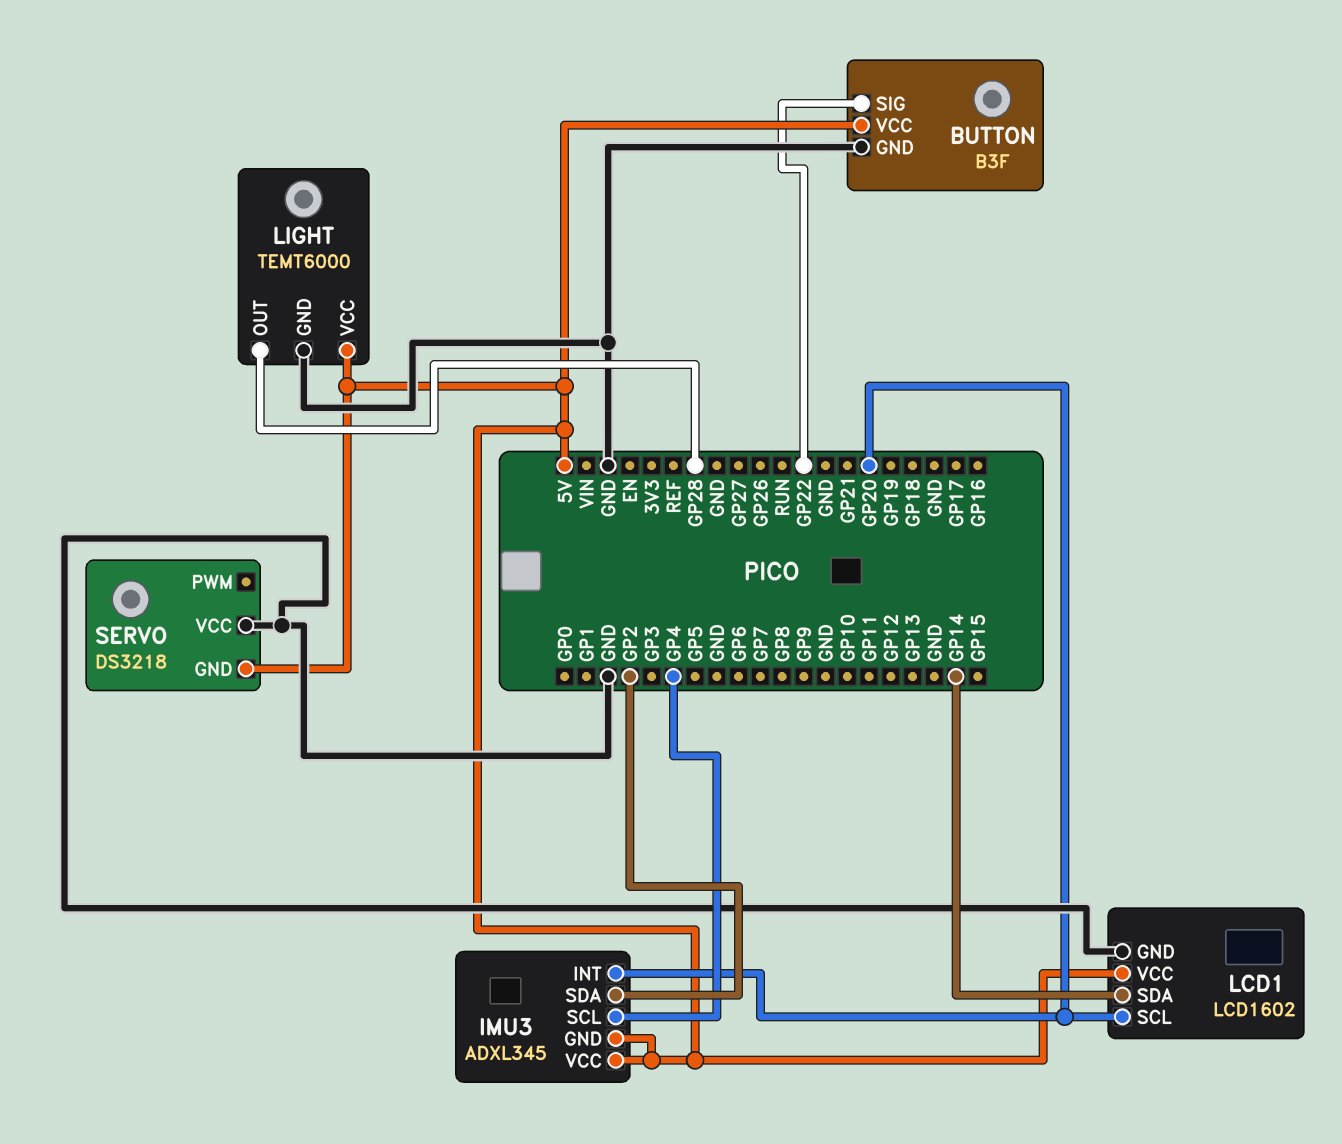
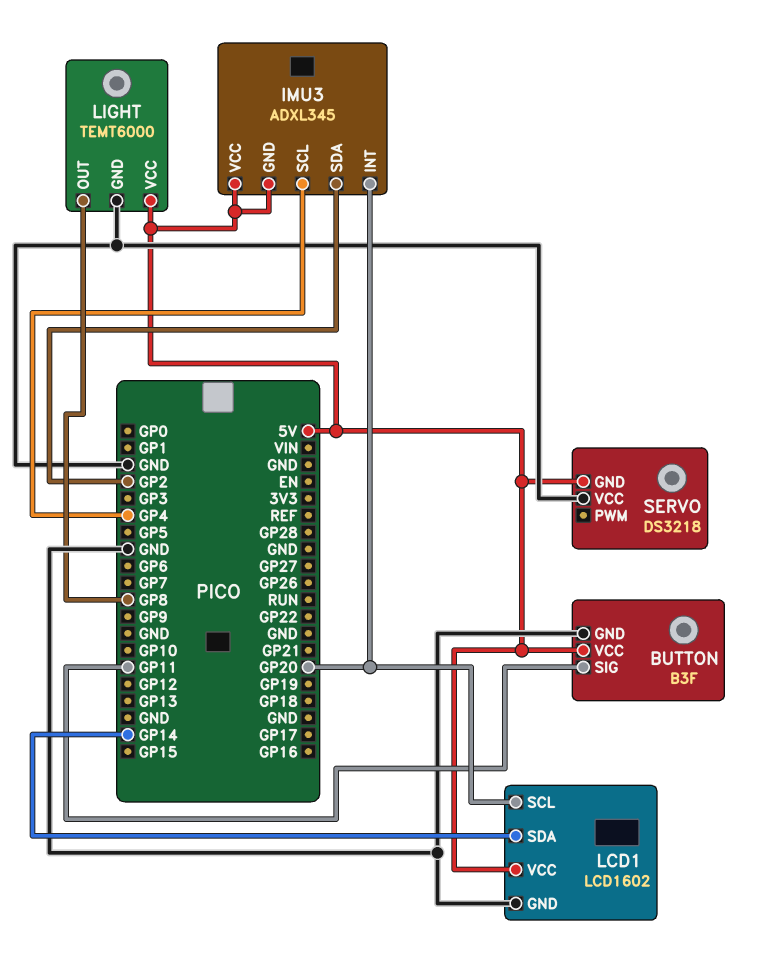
BUTTON pin SIG: GP22 -> GP11
LIGHT pin OUT: GP28 -> GP8

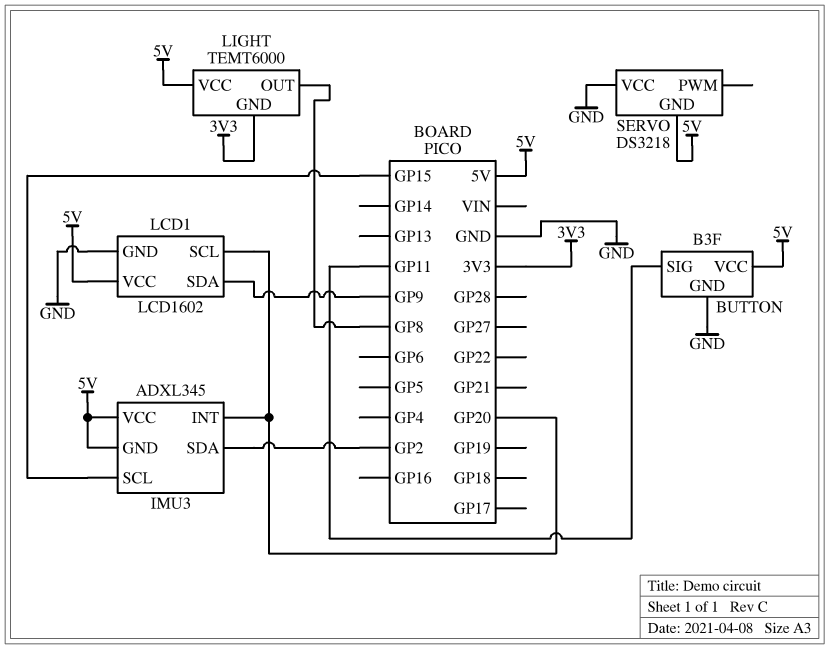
IMU3 pin SCL: GP4 -> GP15
LCD1 pin SDA: GP14 -> GP9
LIGHT pin GND: GND -> 3V3

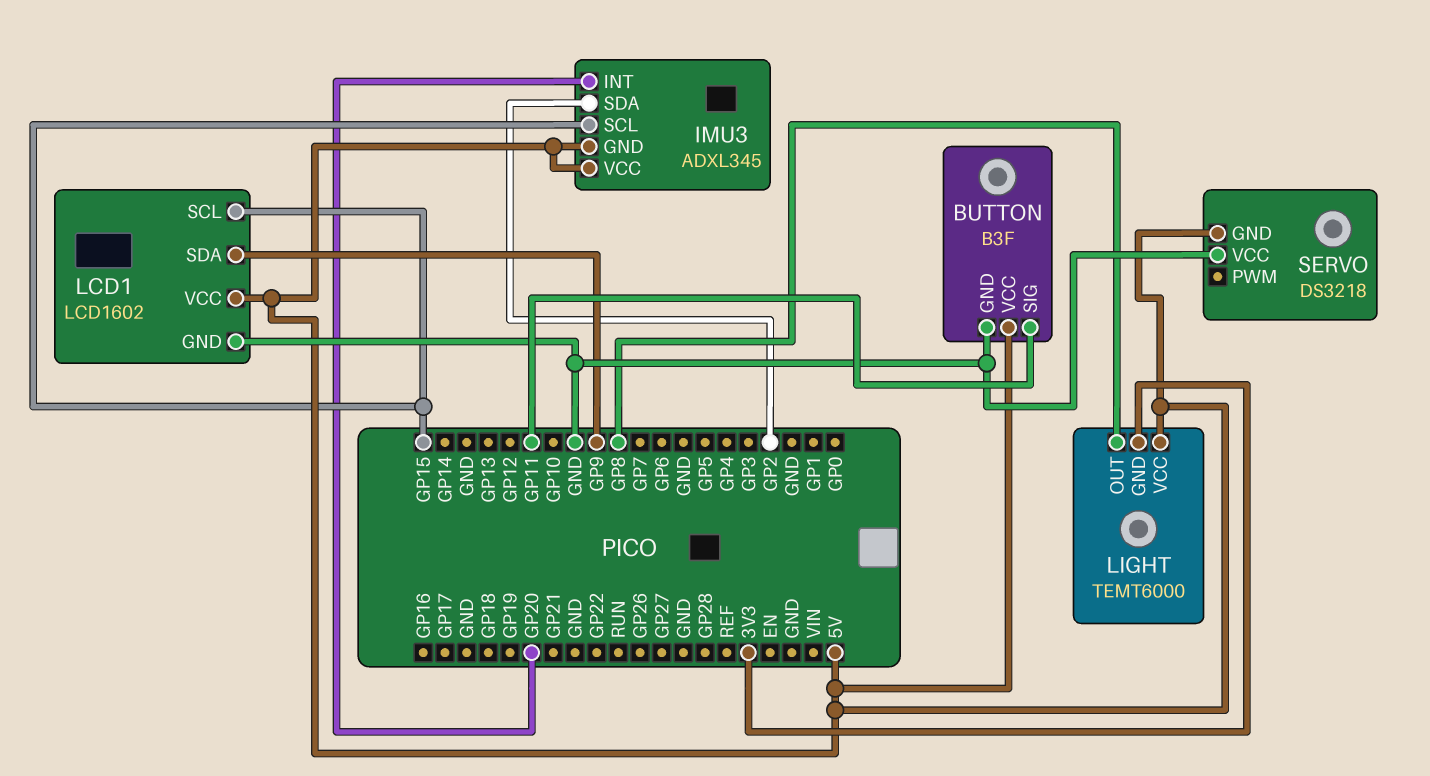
LCD1 pin SCL: GP20 -> GP15

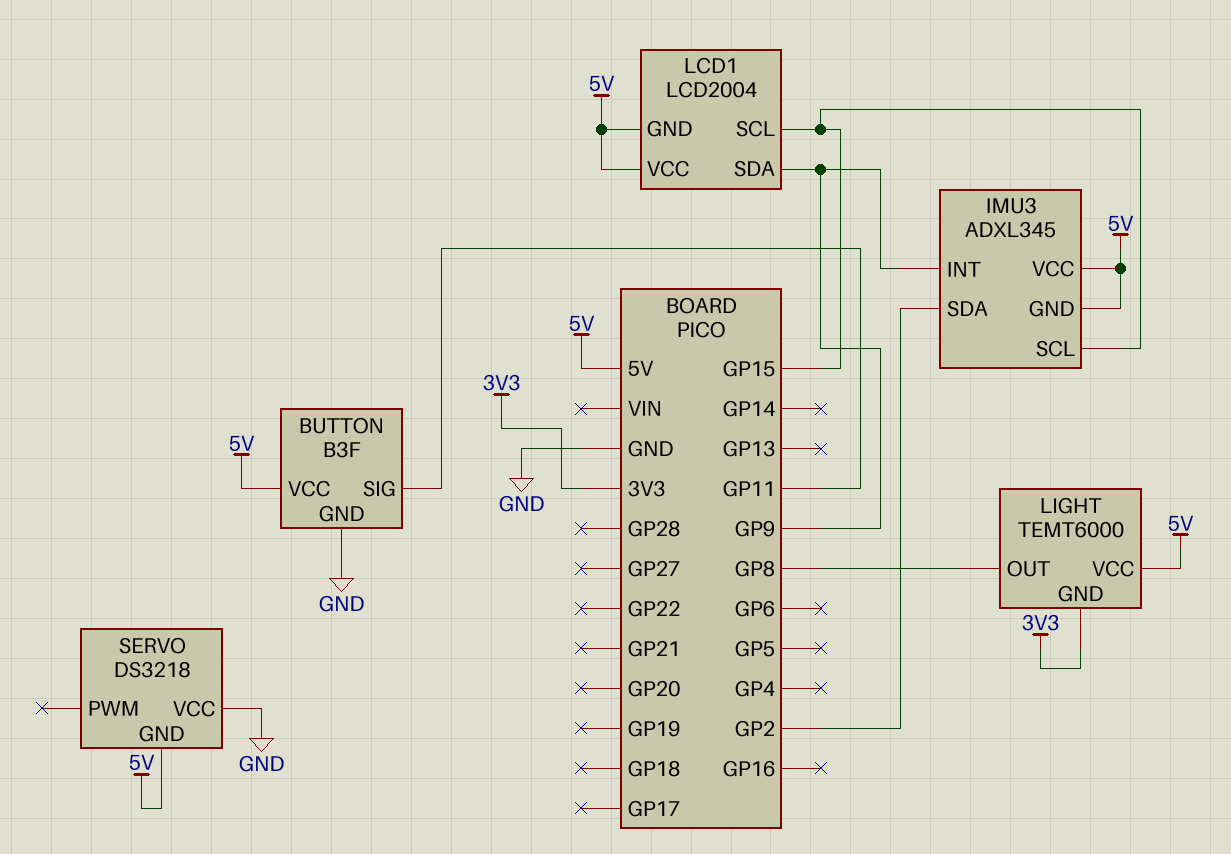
IMU3 pin INT: GP20 -> GP9
LCD1: LCD1602 -> LCD2004
LCD1 pin GND: GND -> 5V

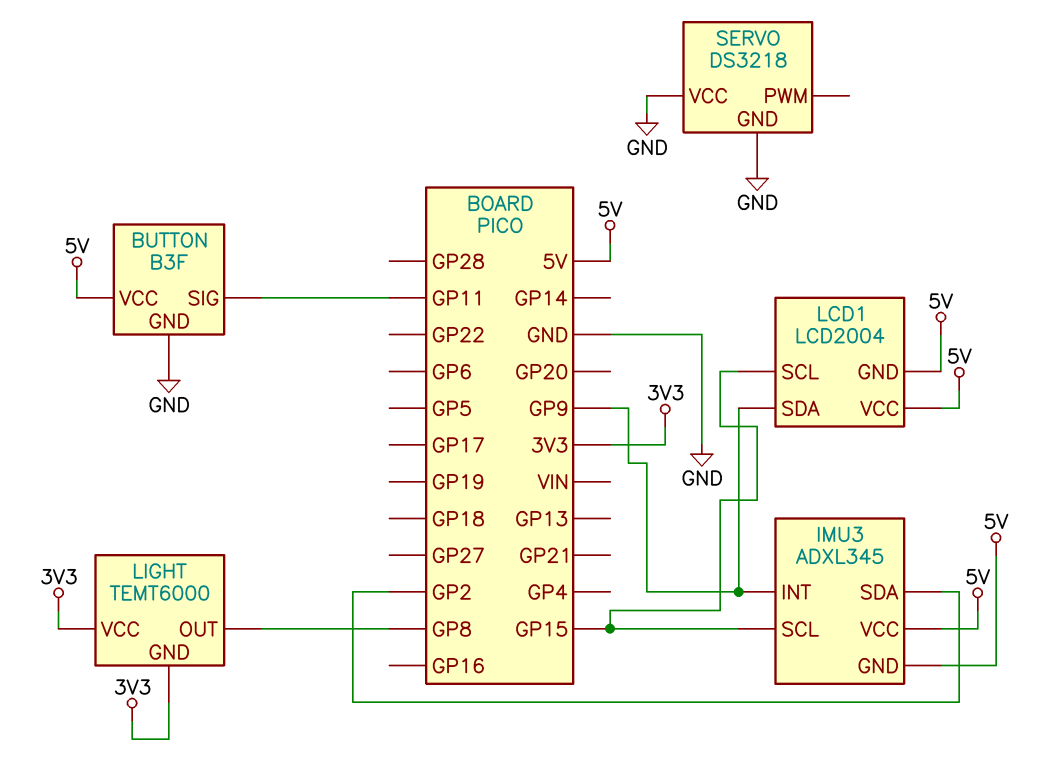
LIGHT pin VCC: 5V -> 3V3
SERVO pin GND: 5V -> GND

